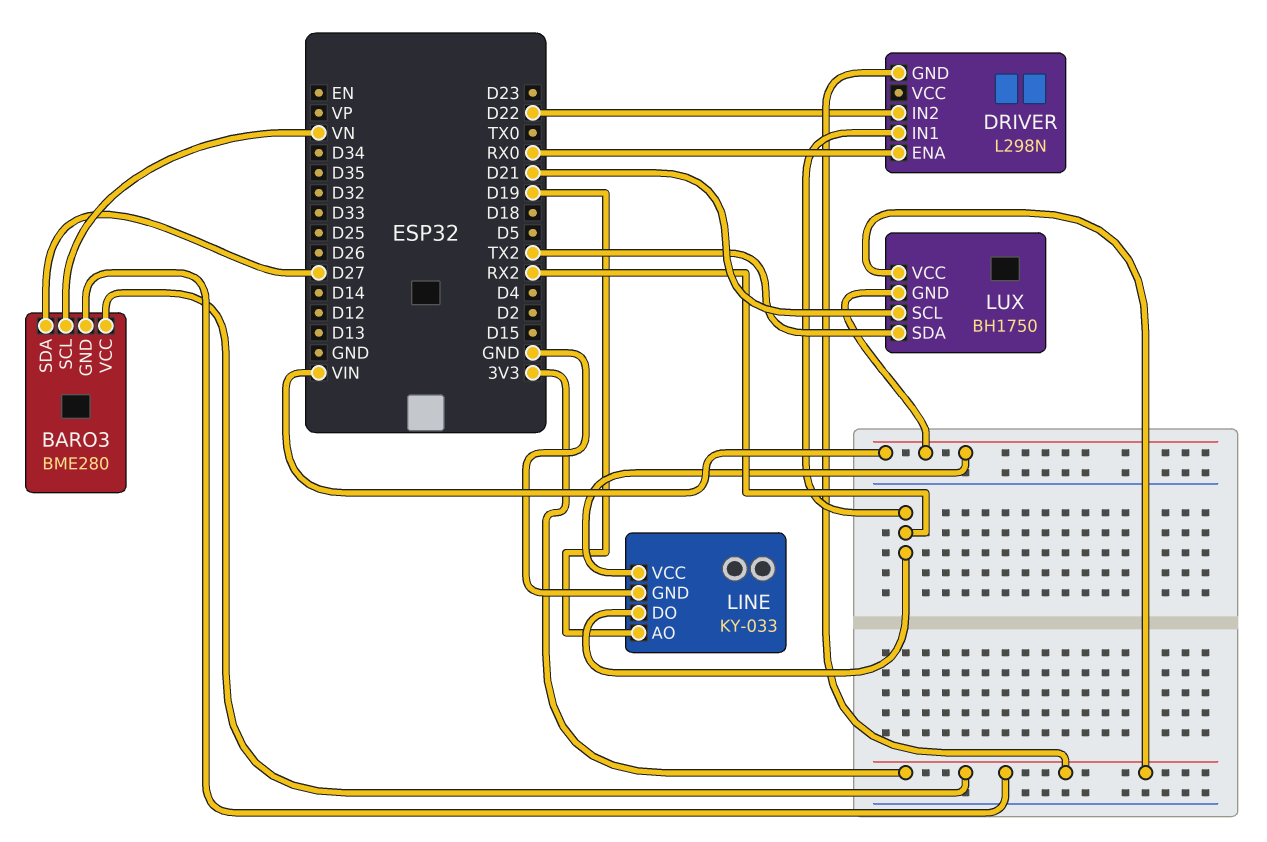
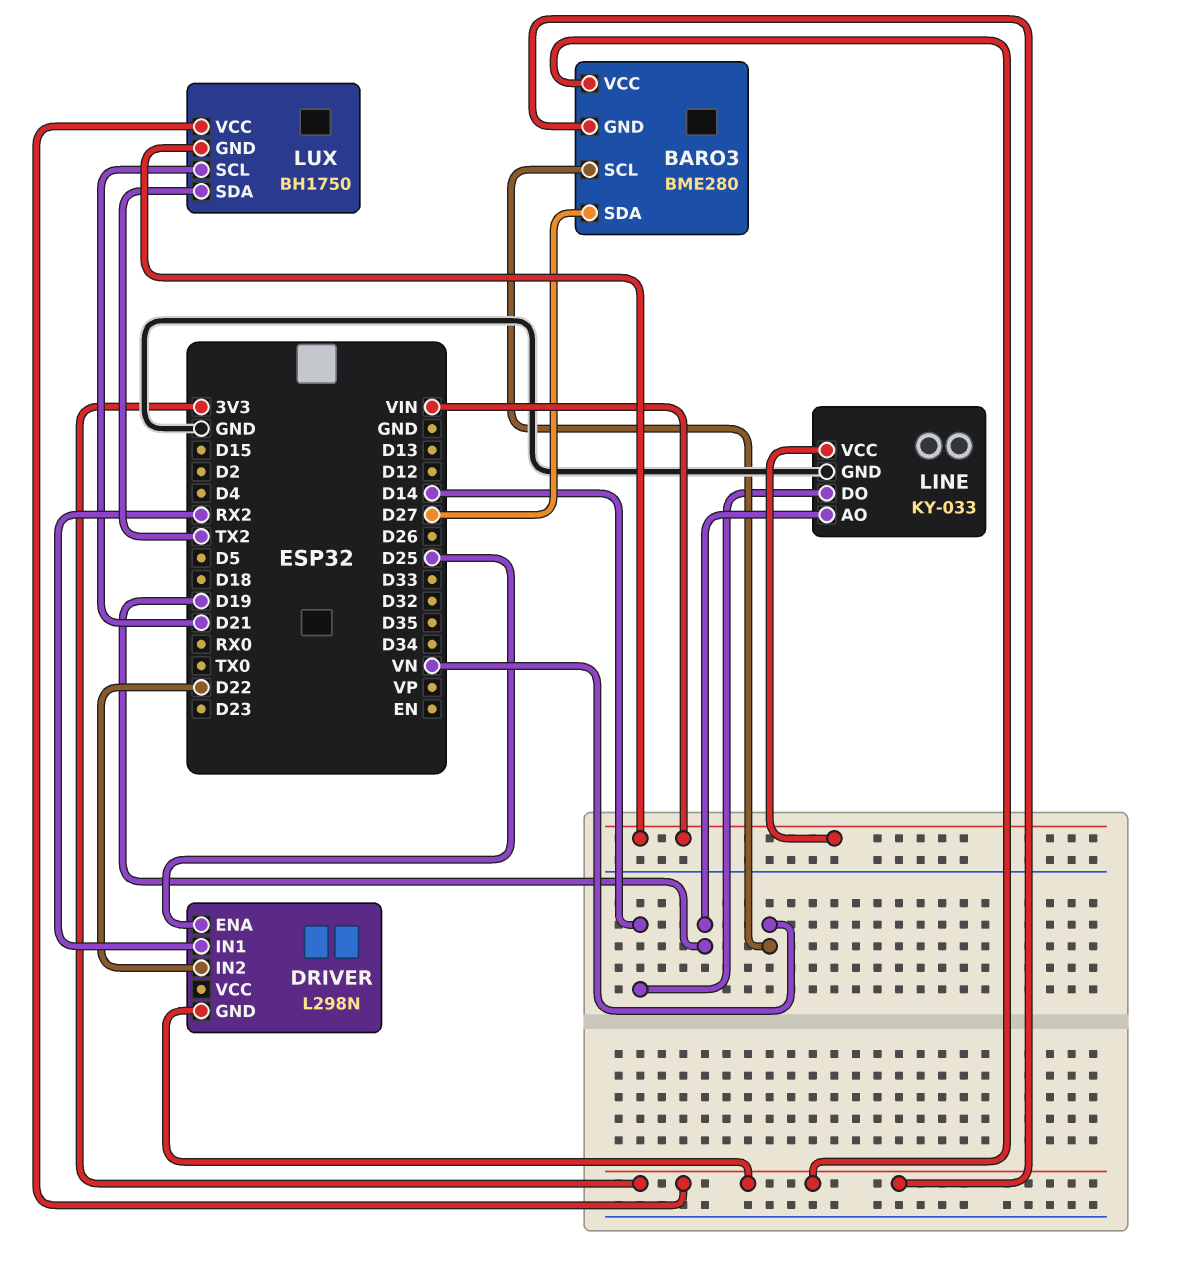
DRIVER pin ENA: RX0 -> D25
LINE pin DO: RX2 -> D14

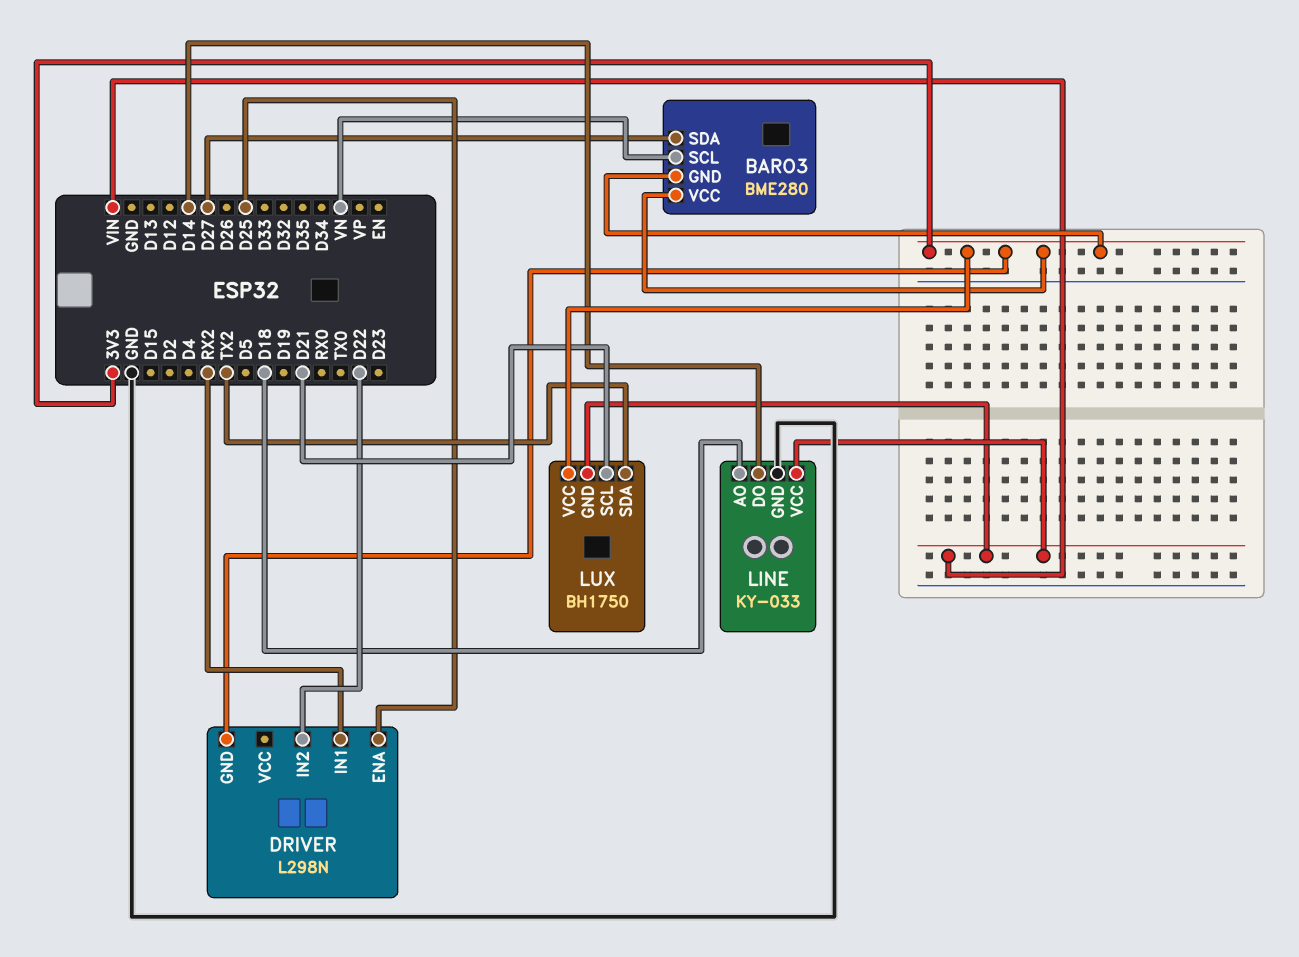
LINE pin AO: D19 -> D18

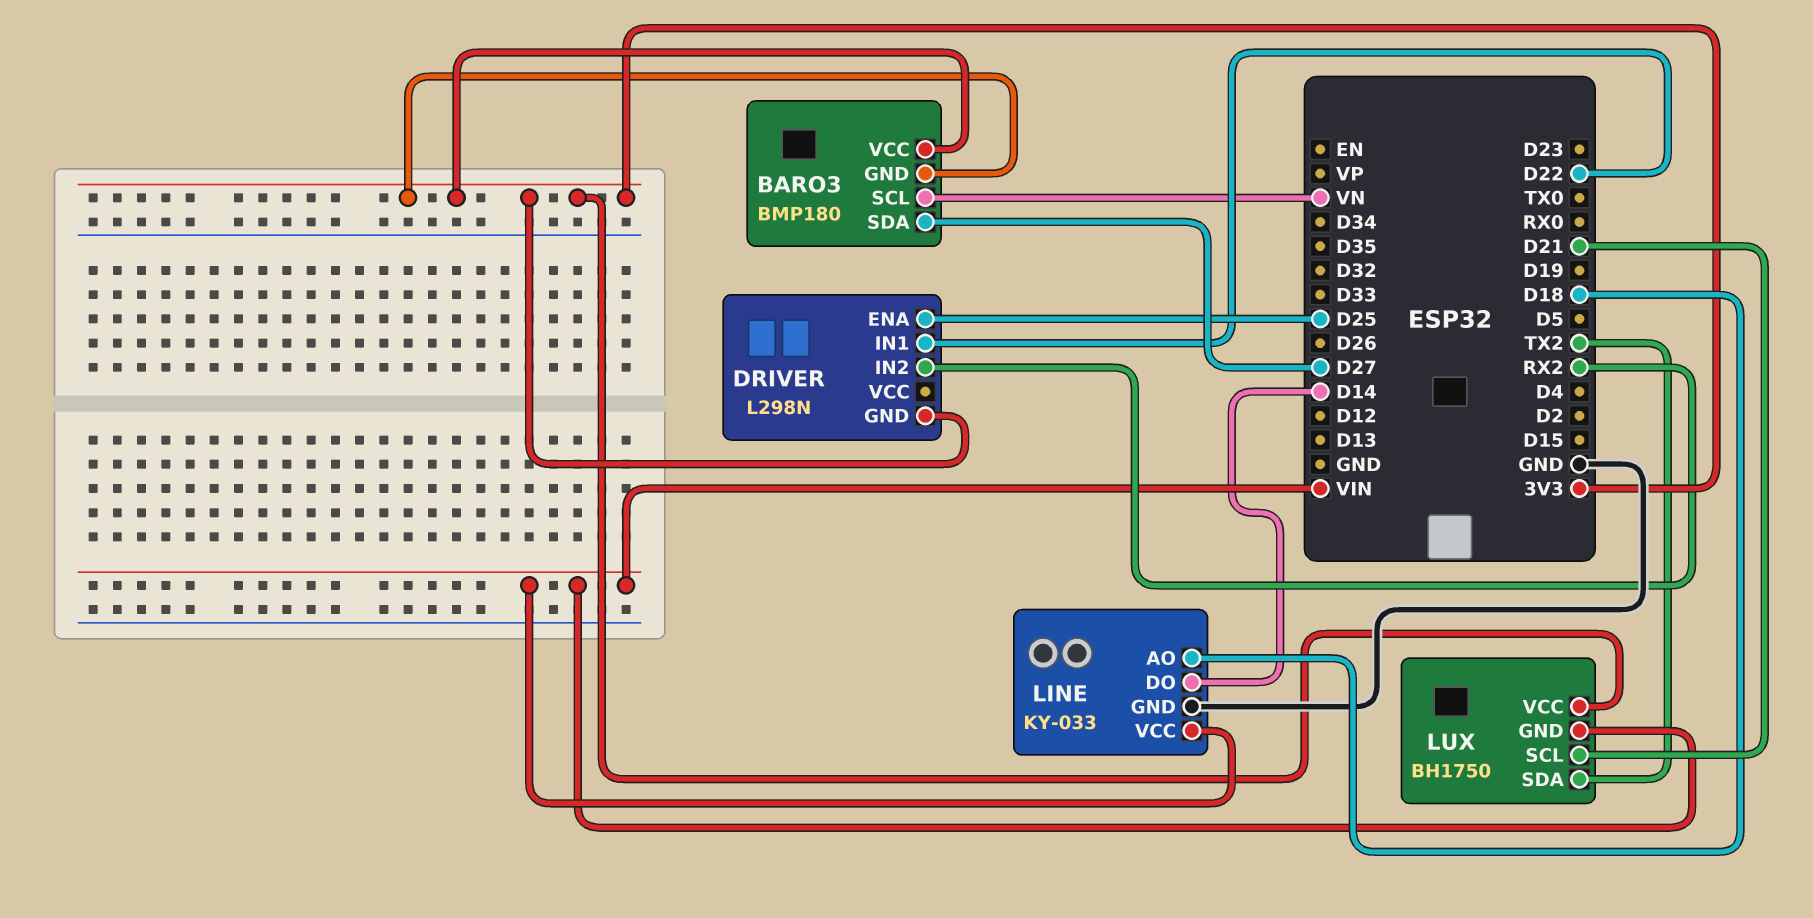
BARO3: BME280 -> BMP180
DRIVER pin IN1: RX2 -> D22
DRIVER pin IN2: D22 -> RX2

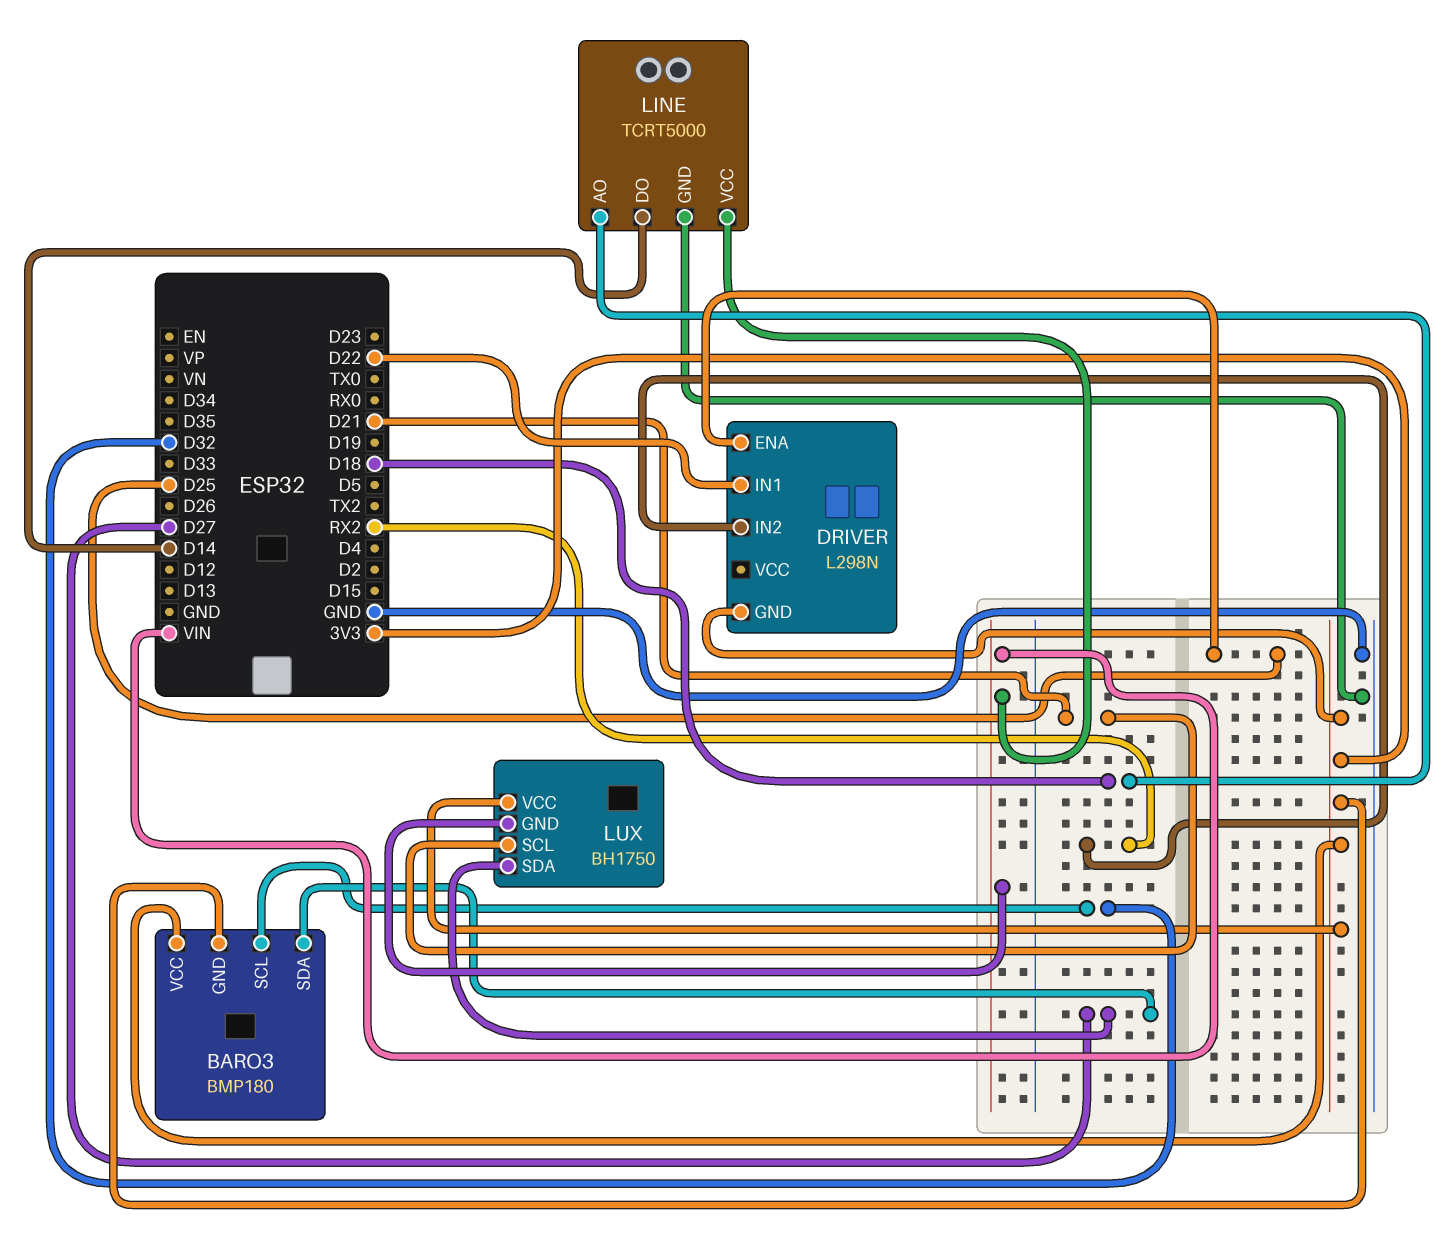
BARO3 pin SCL: VN -> D32
LINE: KY-033 -> TCRT5000
LUX pin SDA: TX2 -> D27

